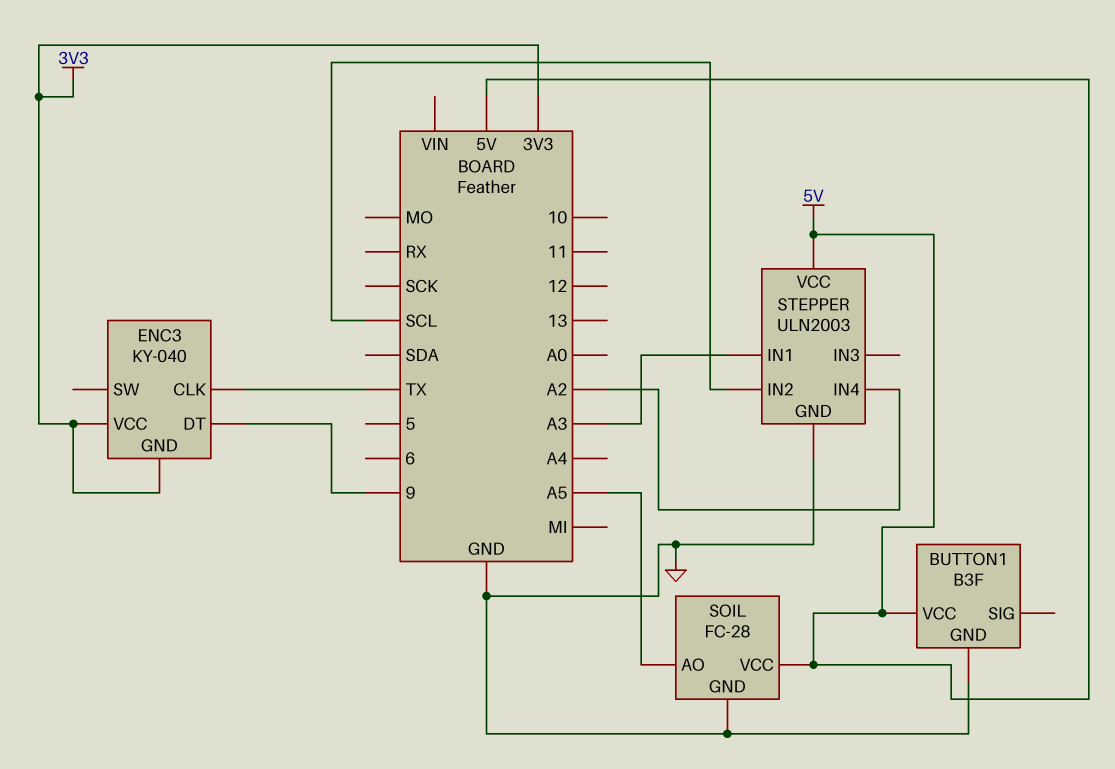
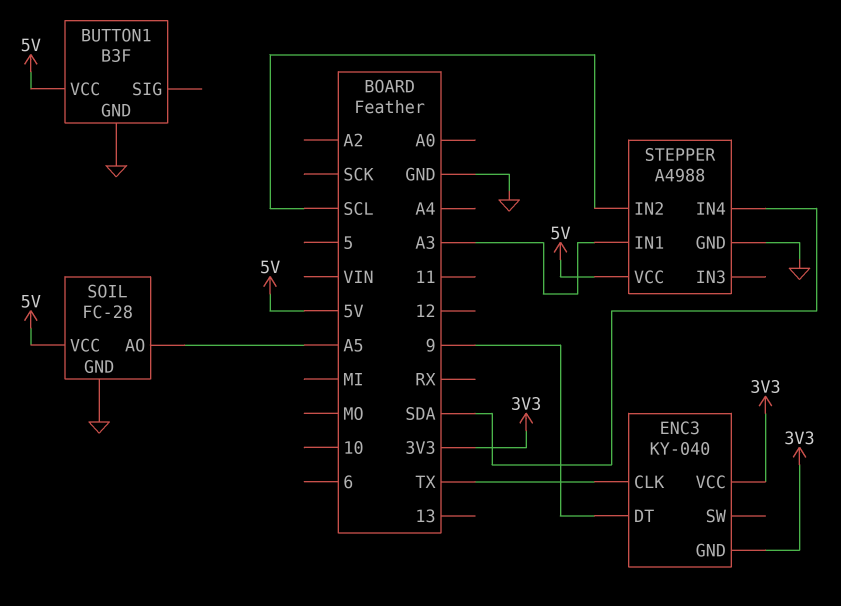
STEPPER: ULN2003 -> A4988
STEPPER pin IN4: A2 -> SDA

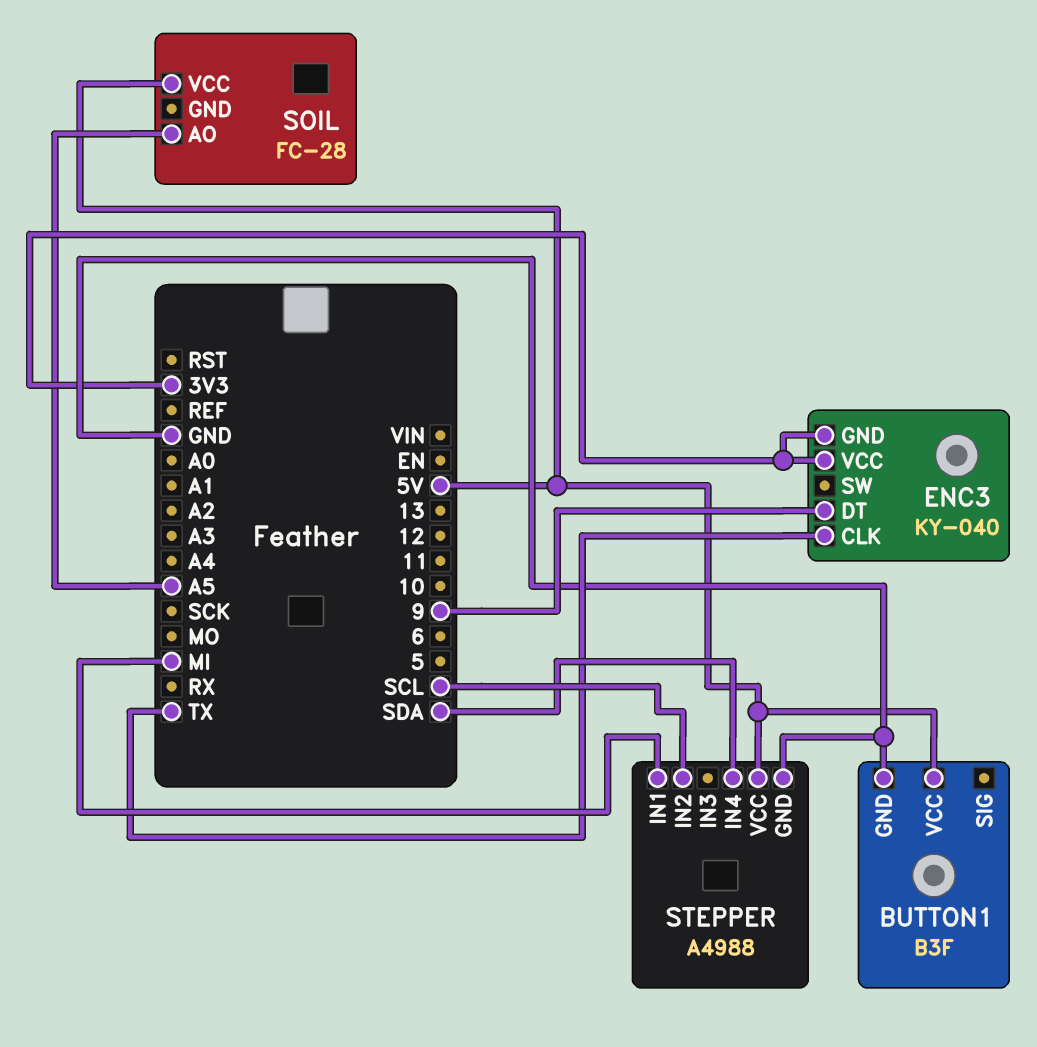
SOIL pin GND: GND -> none
STEPPER pin IN1: A3 -> MI

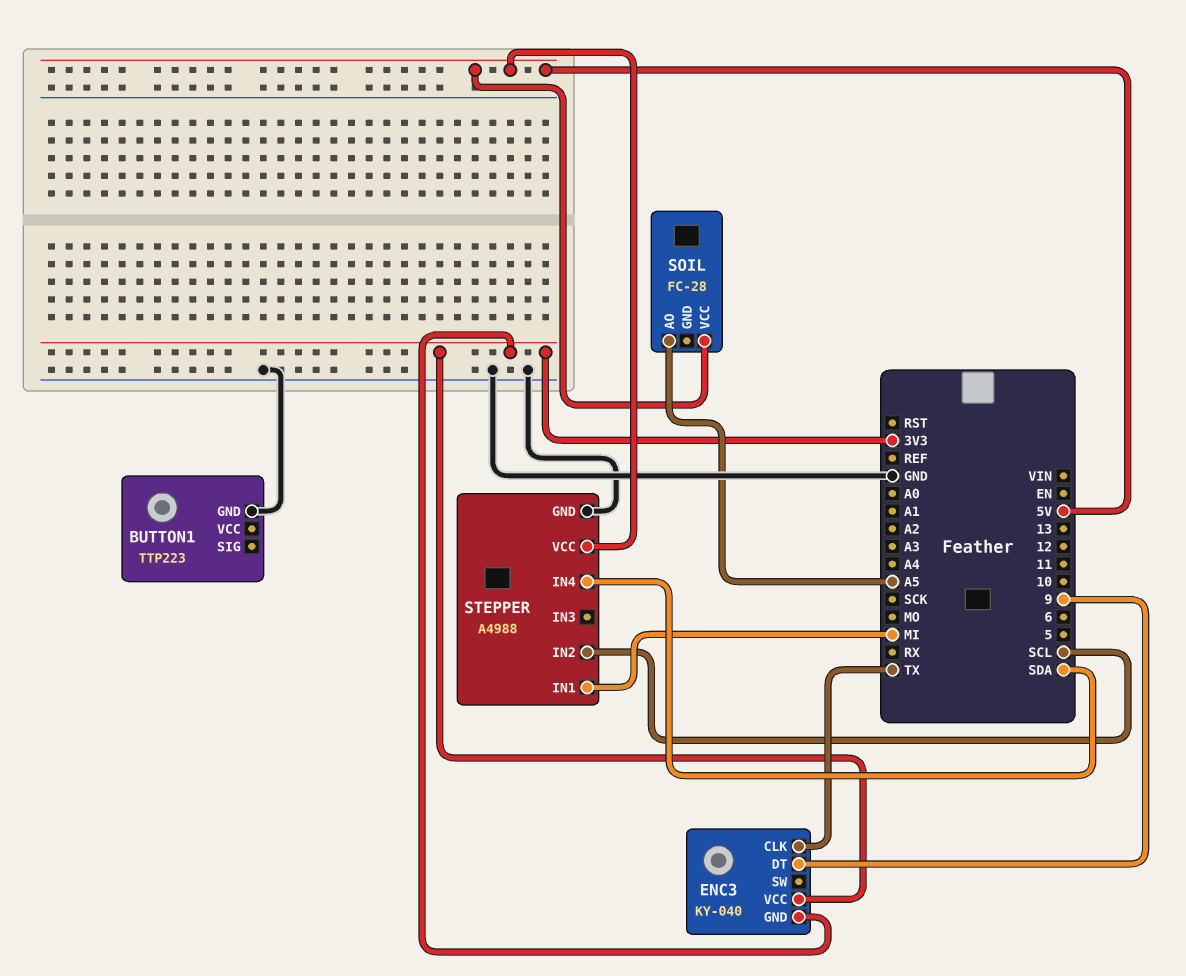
BUTTON1: B3F -> TTP223
BUTTON1 pin VCC: 5V -> none

